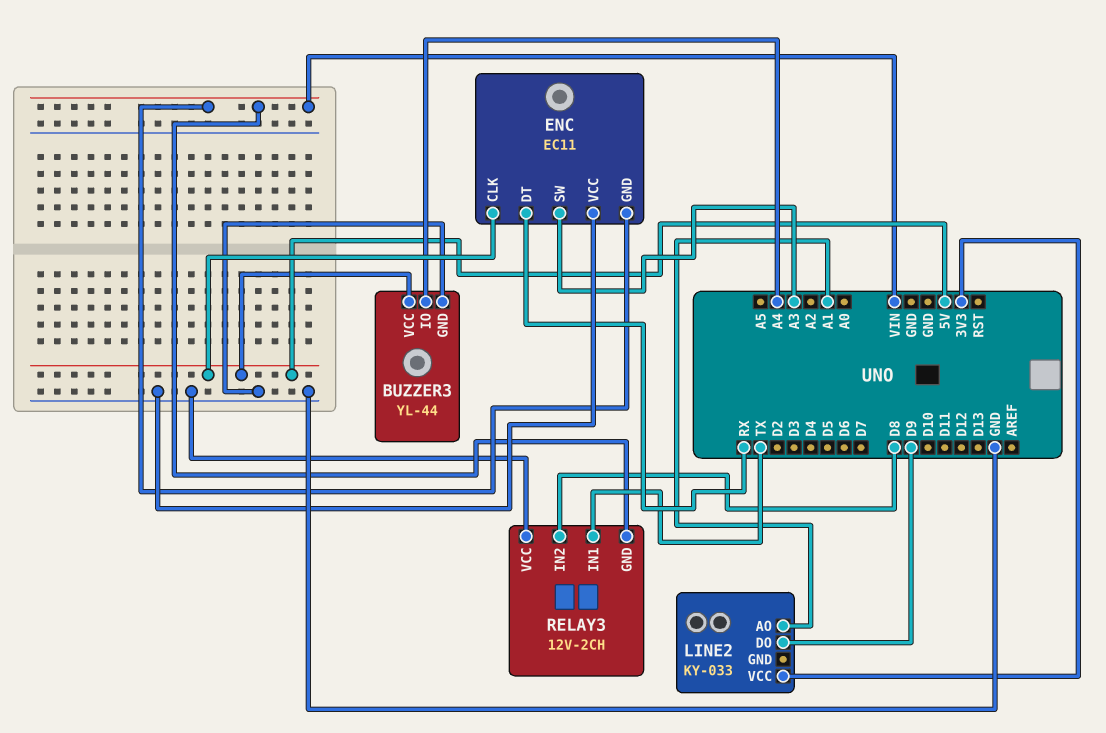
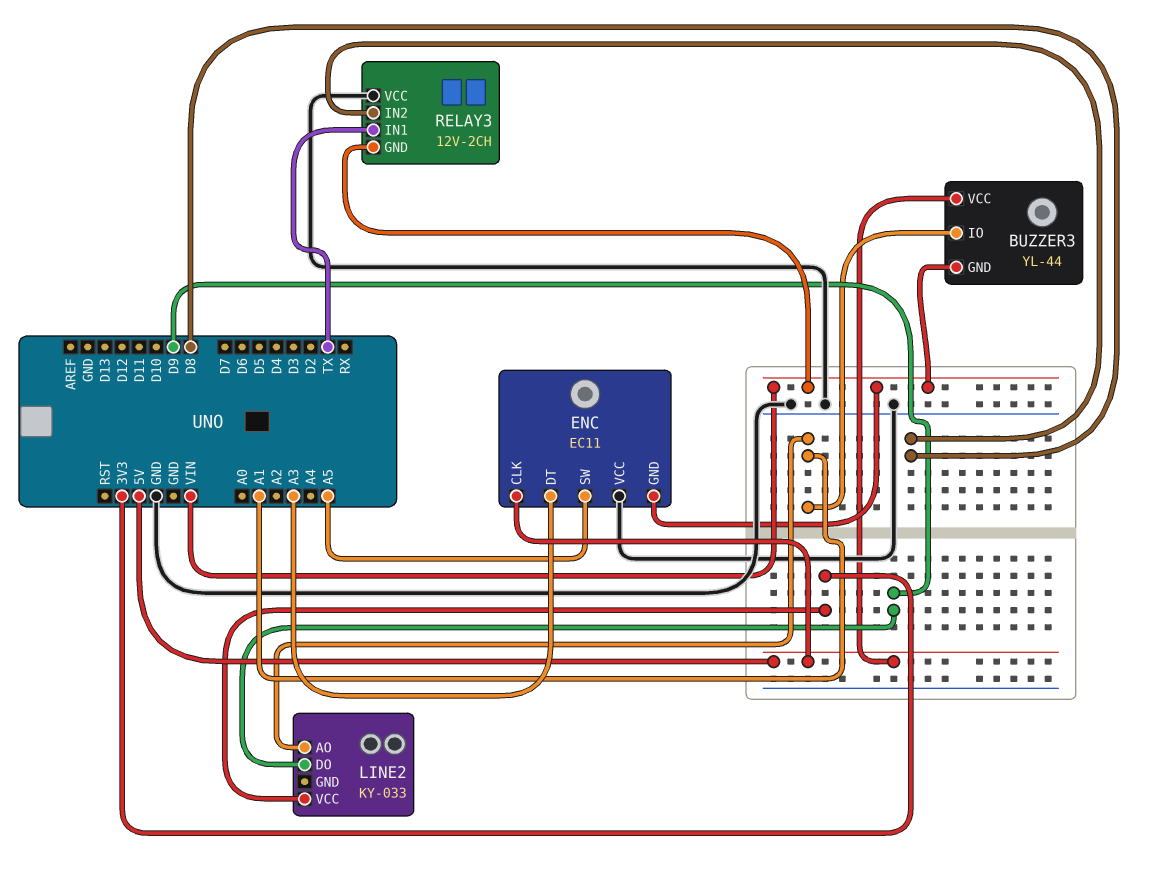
BUZZER3 pin GND: GND -> VIN
BUZZER3 pin IO: A4 -> A1
ENC pin DT: RX -> A3
ENC pin SW: A3 -> A5

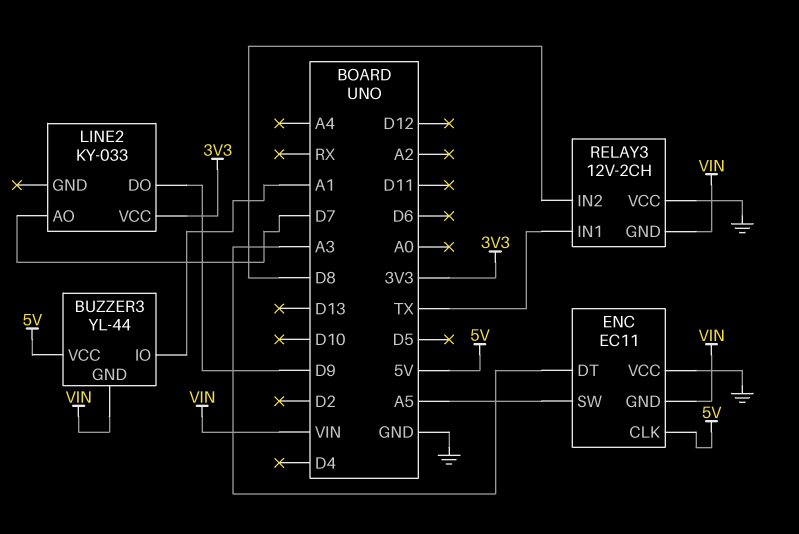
LINE2 pin AO: A1 -> D7

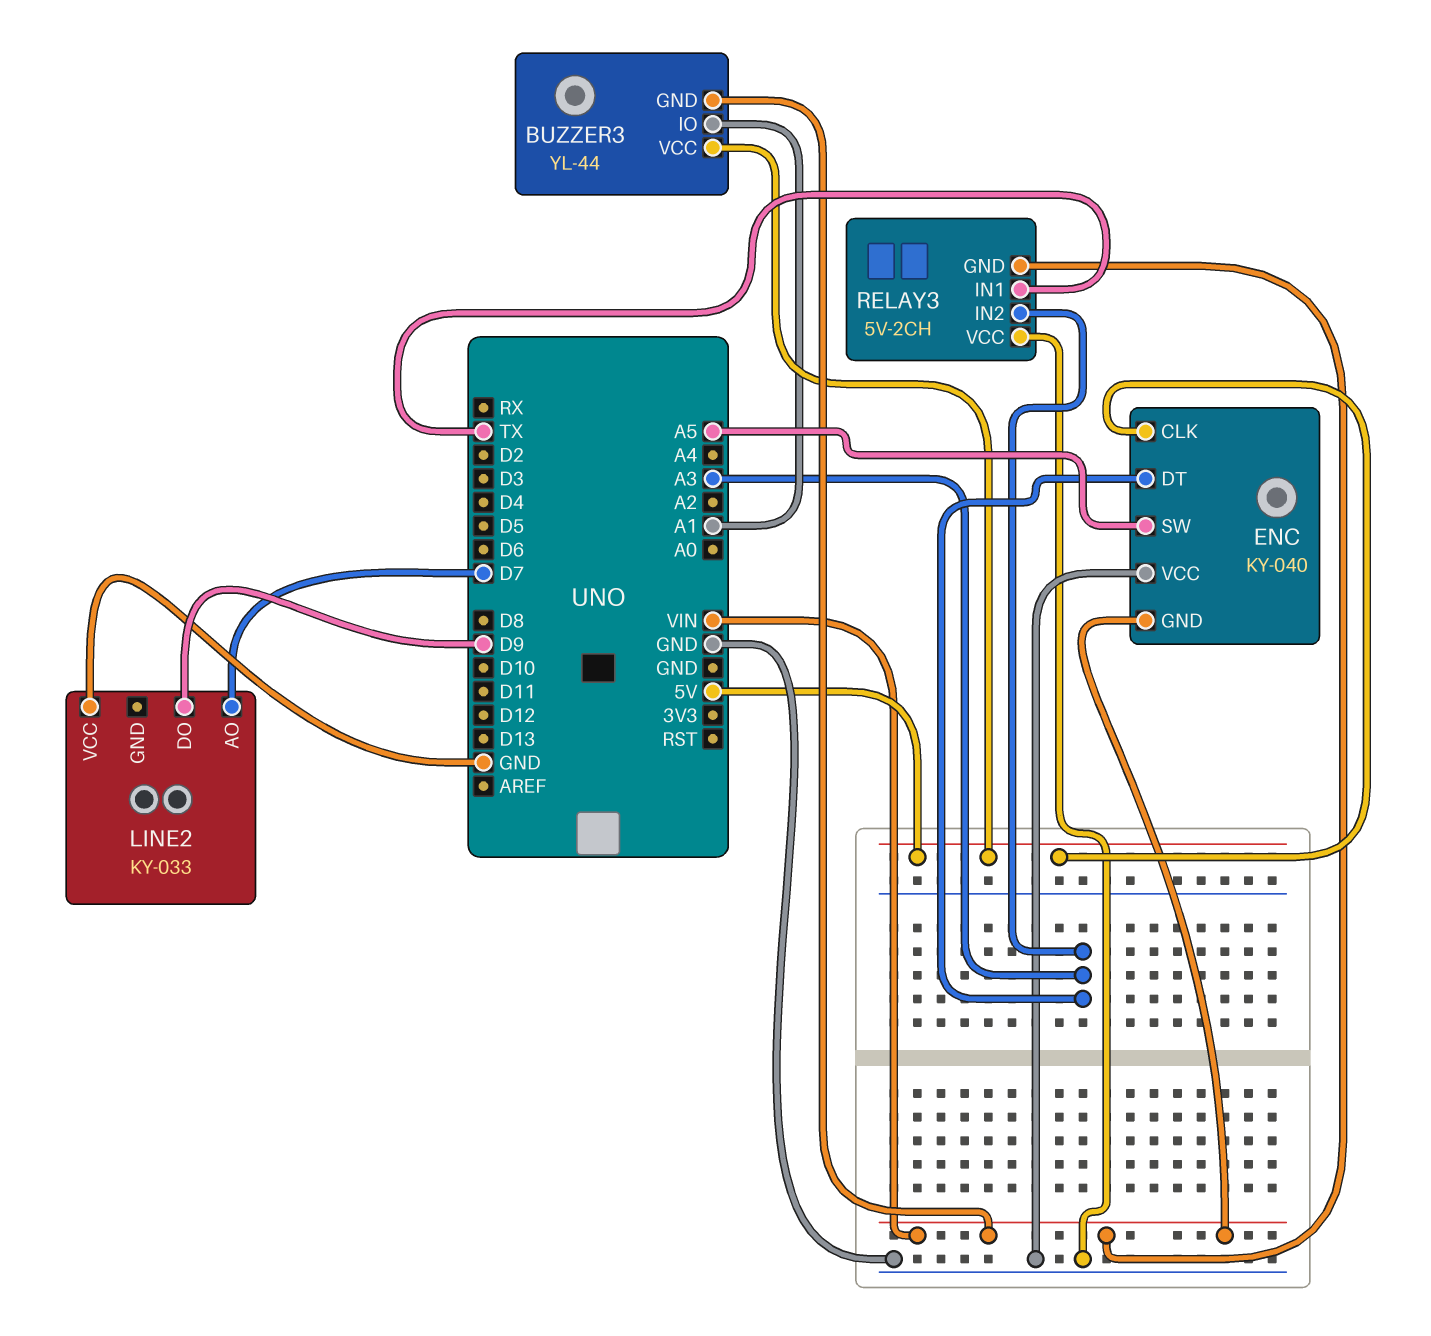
ENC: EC11 -> KY-040
LINE2 pin VCC: 3V3 -> GND
RELAY3: 12V-2CH -> 5V-2CH
RELAY3 pin IN2: D8 -> A3

